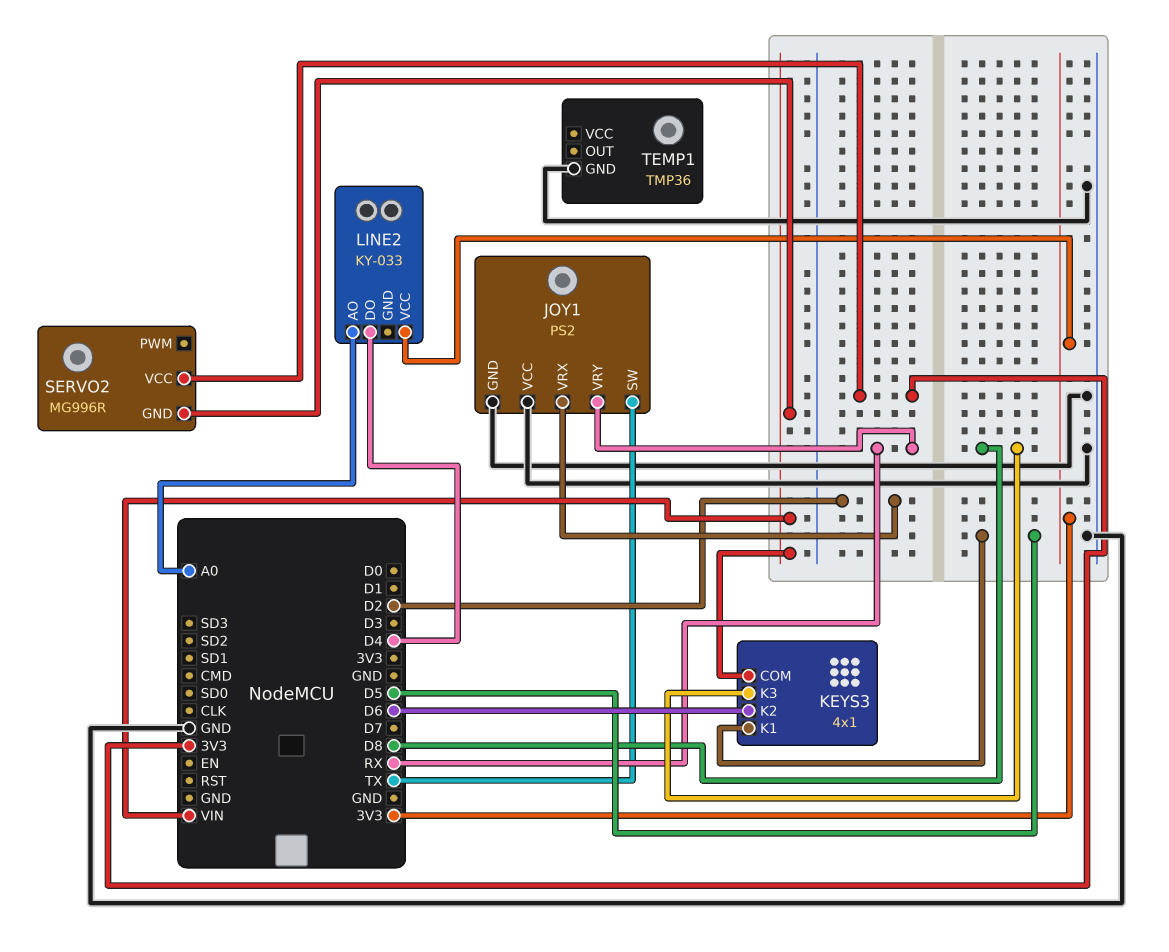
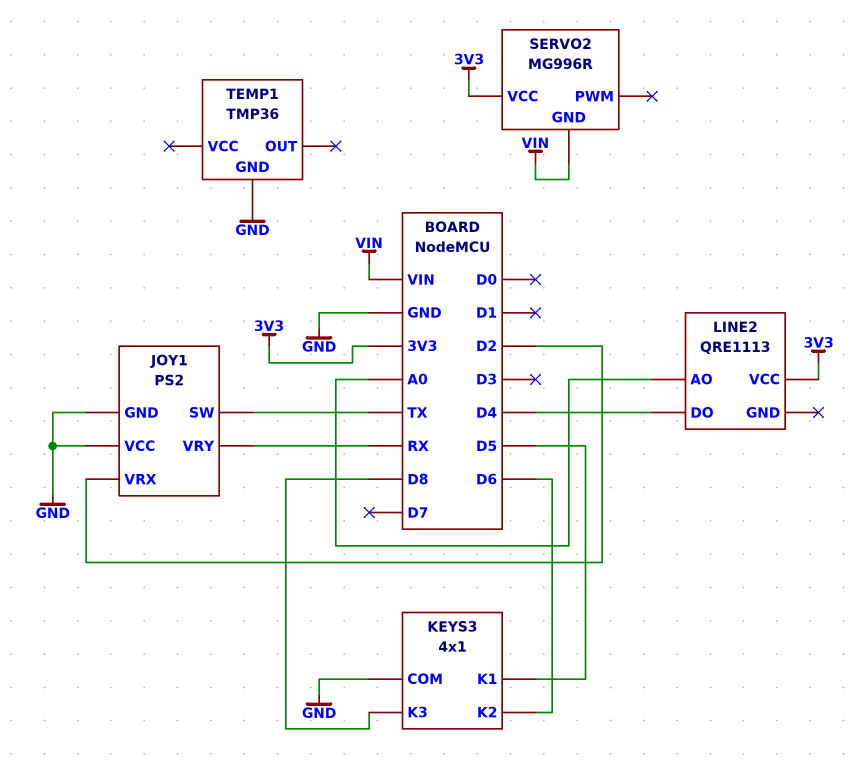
KEYS3 pin COM: VIN -> GND
LINE2: KY-033 -> QRE1113

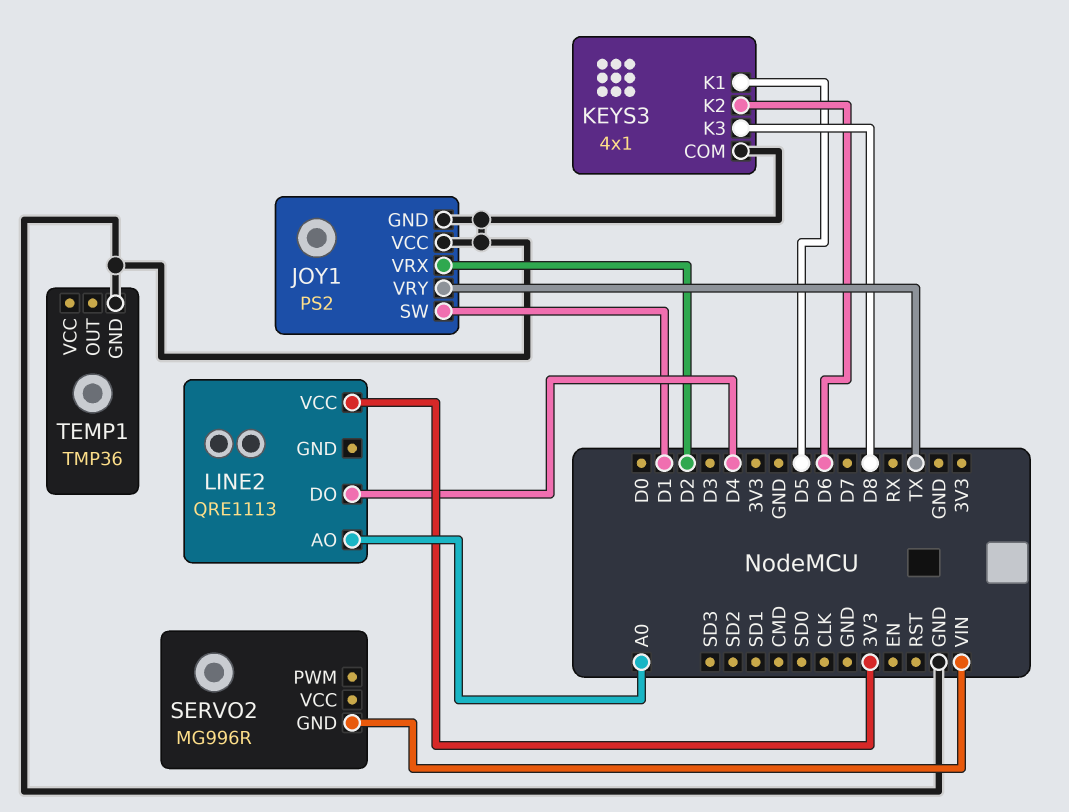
JOY1 pin SW: TX -> D1
JOY1 pin VRY: RX -> TX
SERVO2 pin VCC: 3V3 -> none

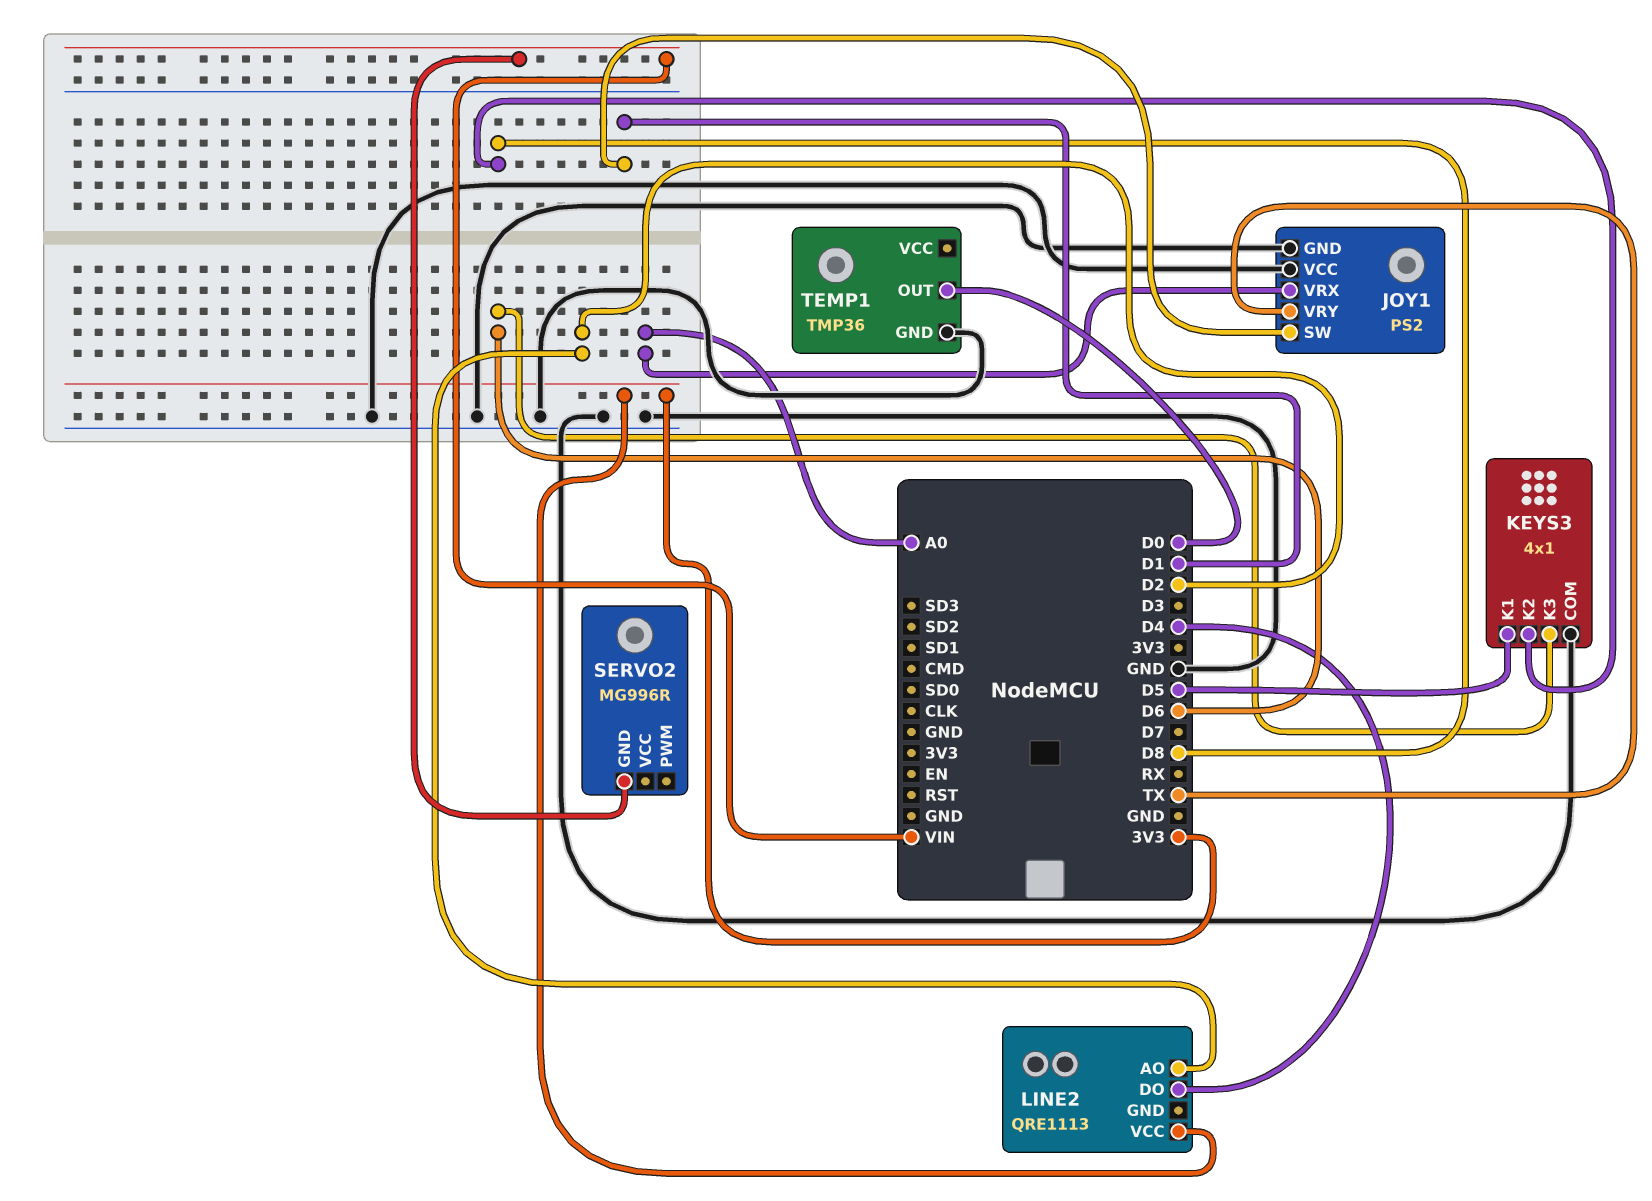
JOY1 pin VRX: D2 -> A0
KEYS3 pin K2: D6 -> D8
KEYS3 pin K3: D8 -> D6
LINE2 pin AO: A0 -> D2
TEMP1 pin OUT: none -> D0

